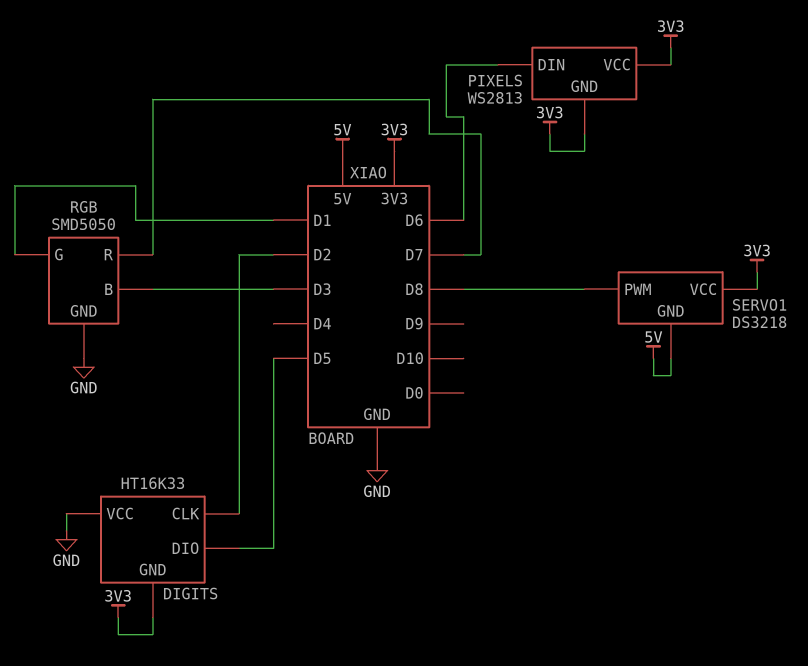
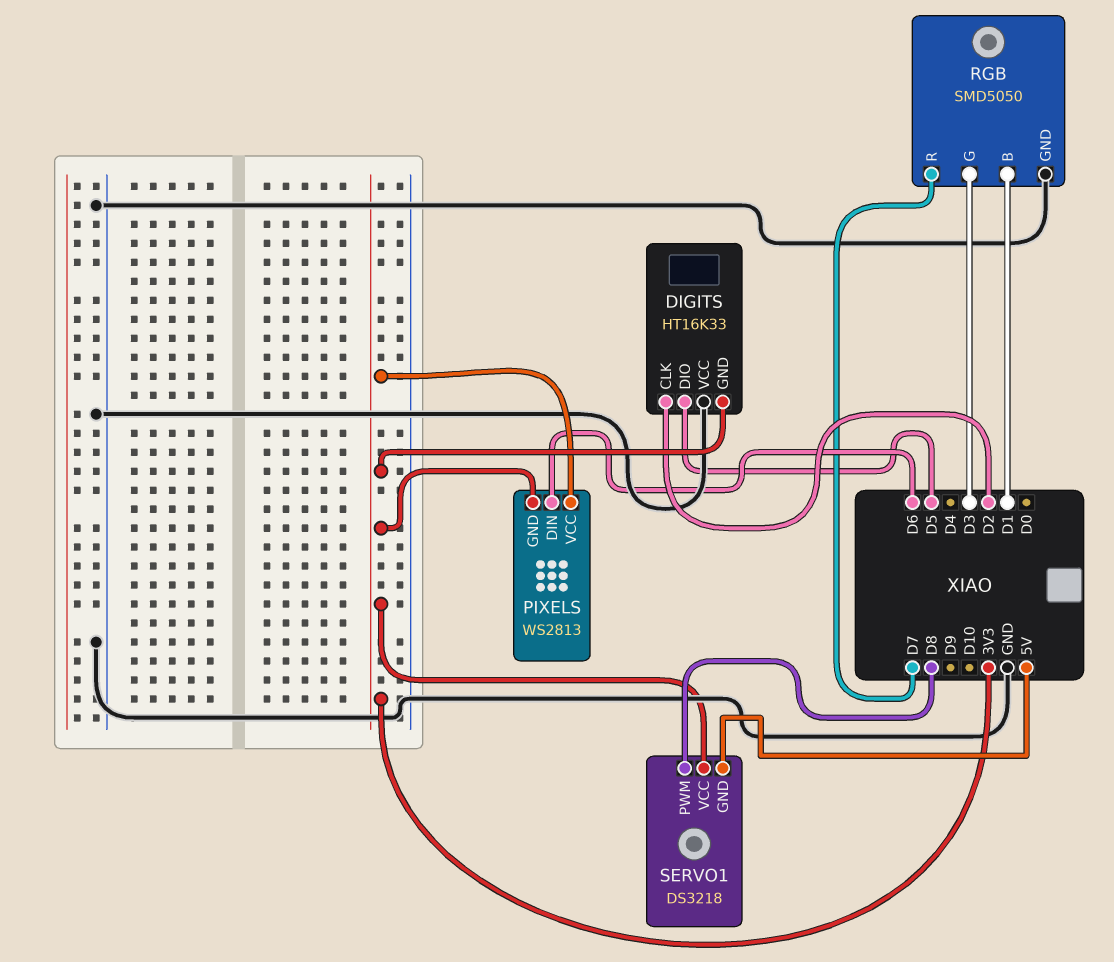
RGB pin B: D3 -> D1
RGB pin G: D1 -> D3

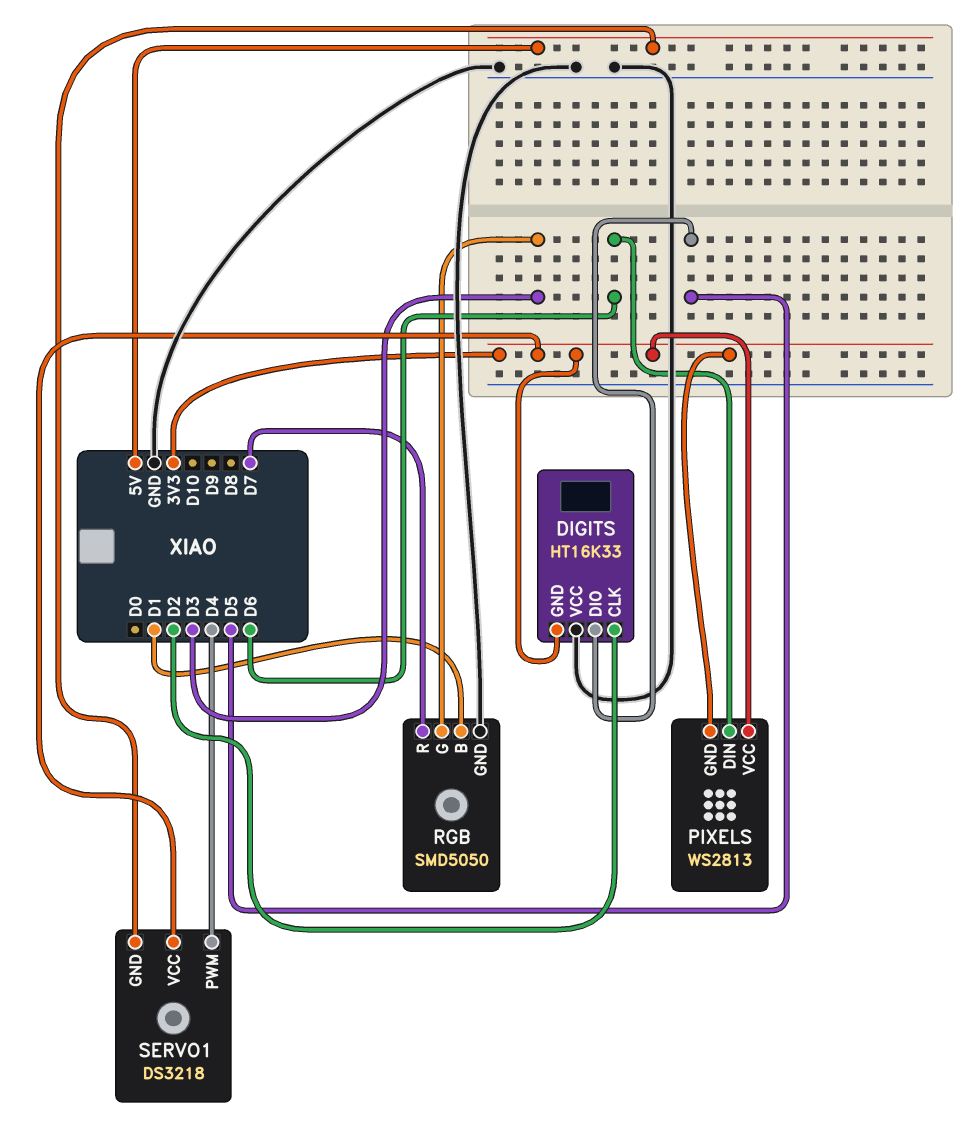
SERVO1 pin PWM: D8 -> D4

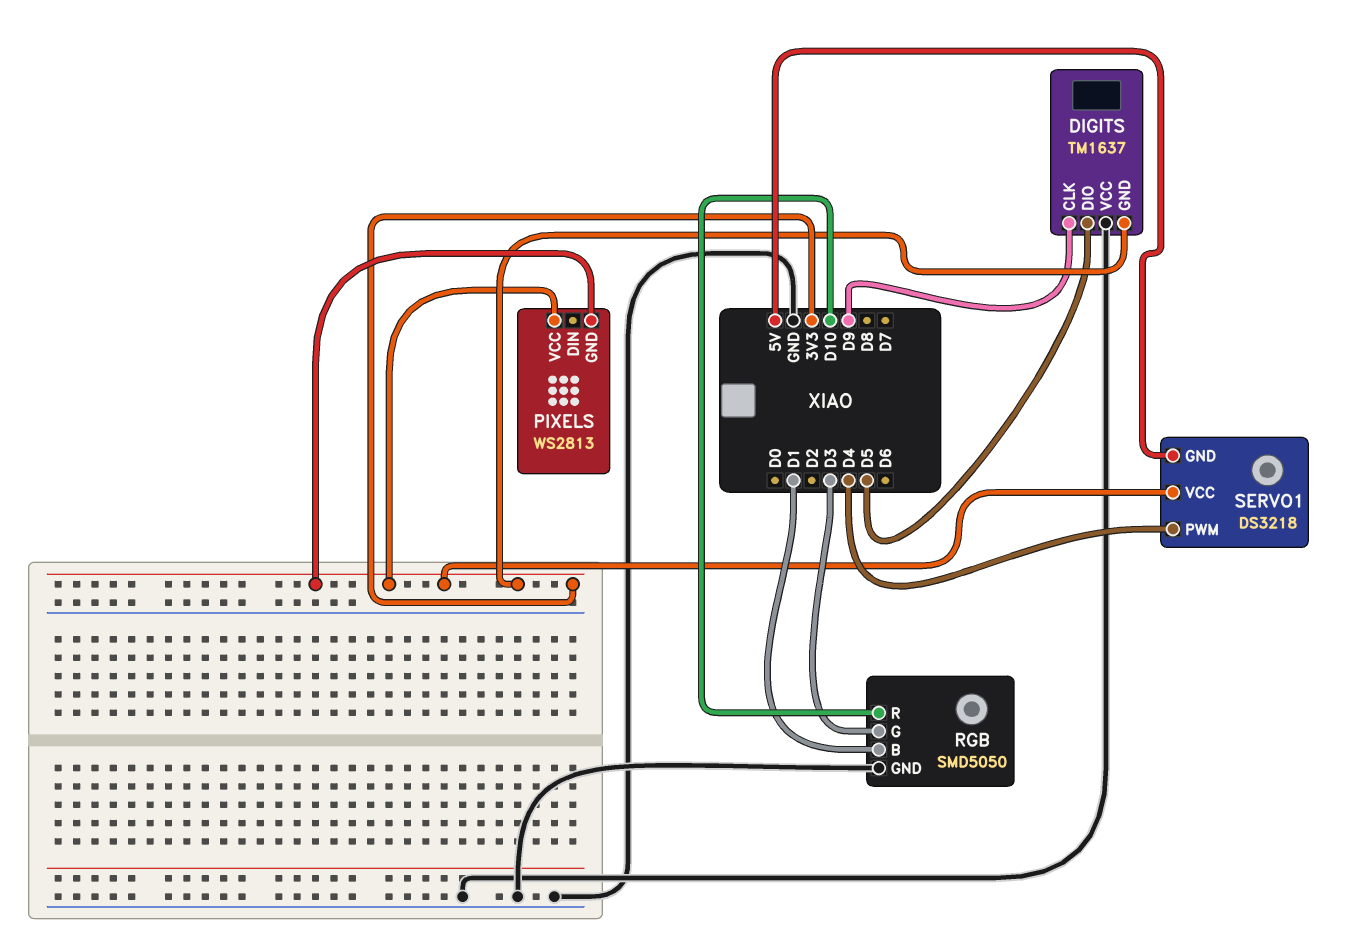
DIGITS: HT16K33 -> TM1637
DIGITS pin CLK: D2 -> D9
PIXELS pin DIN: D6 -> none
RGB pin R: D7 -> D10

